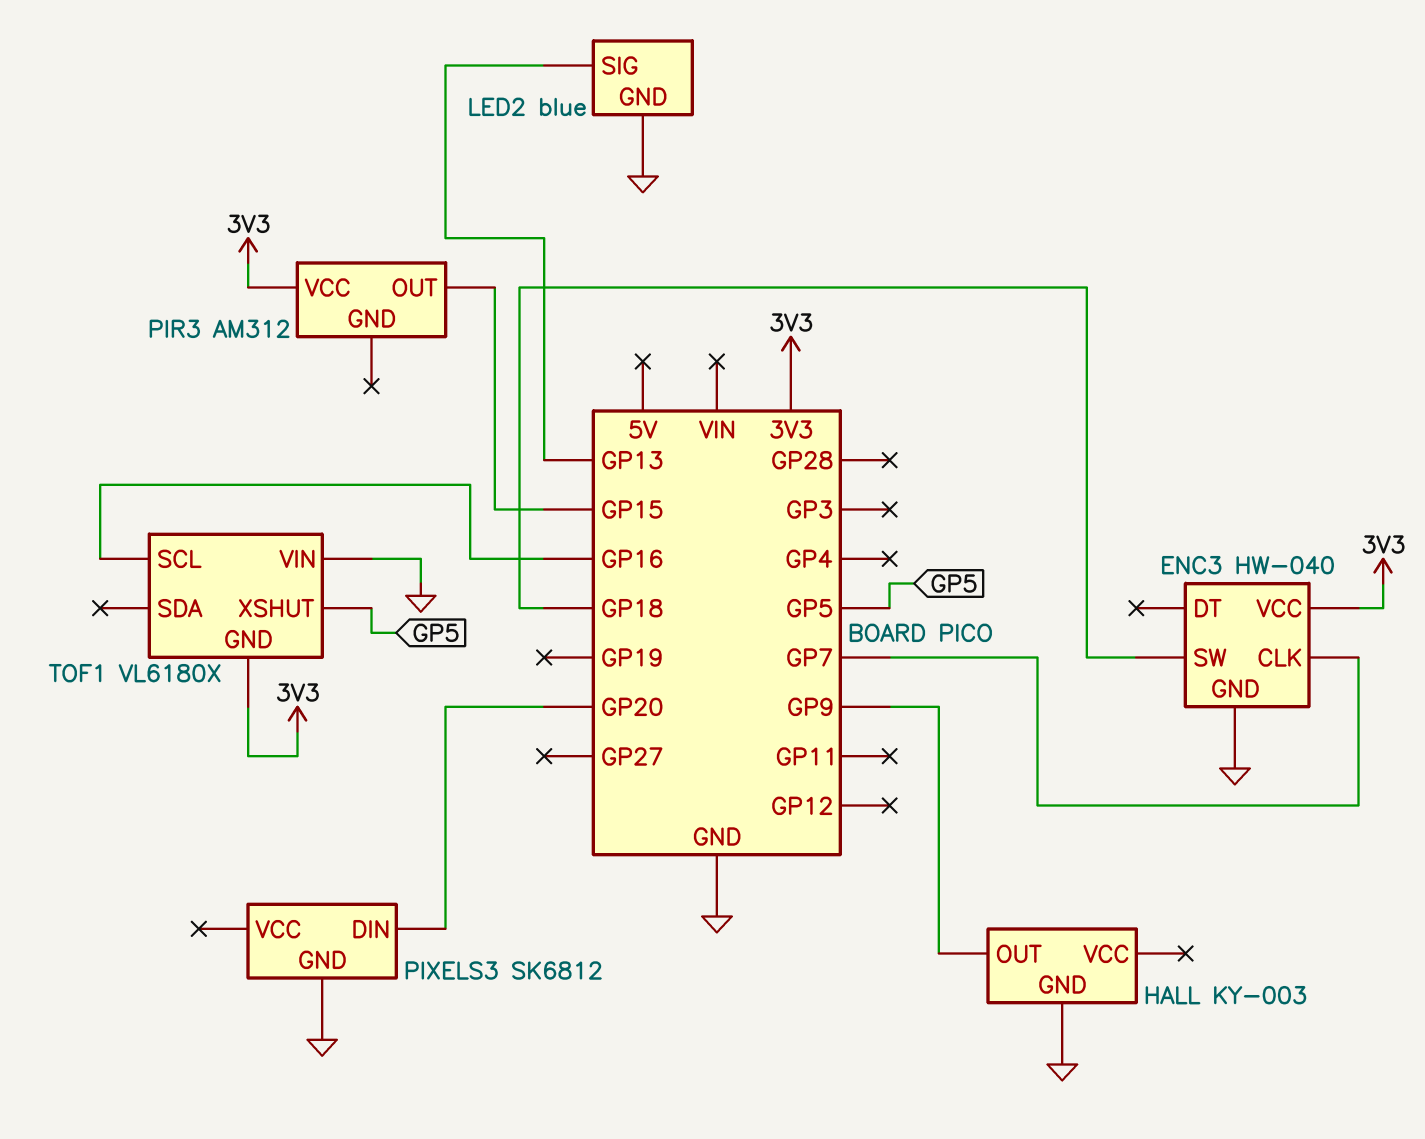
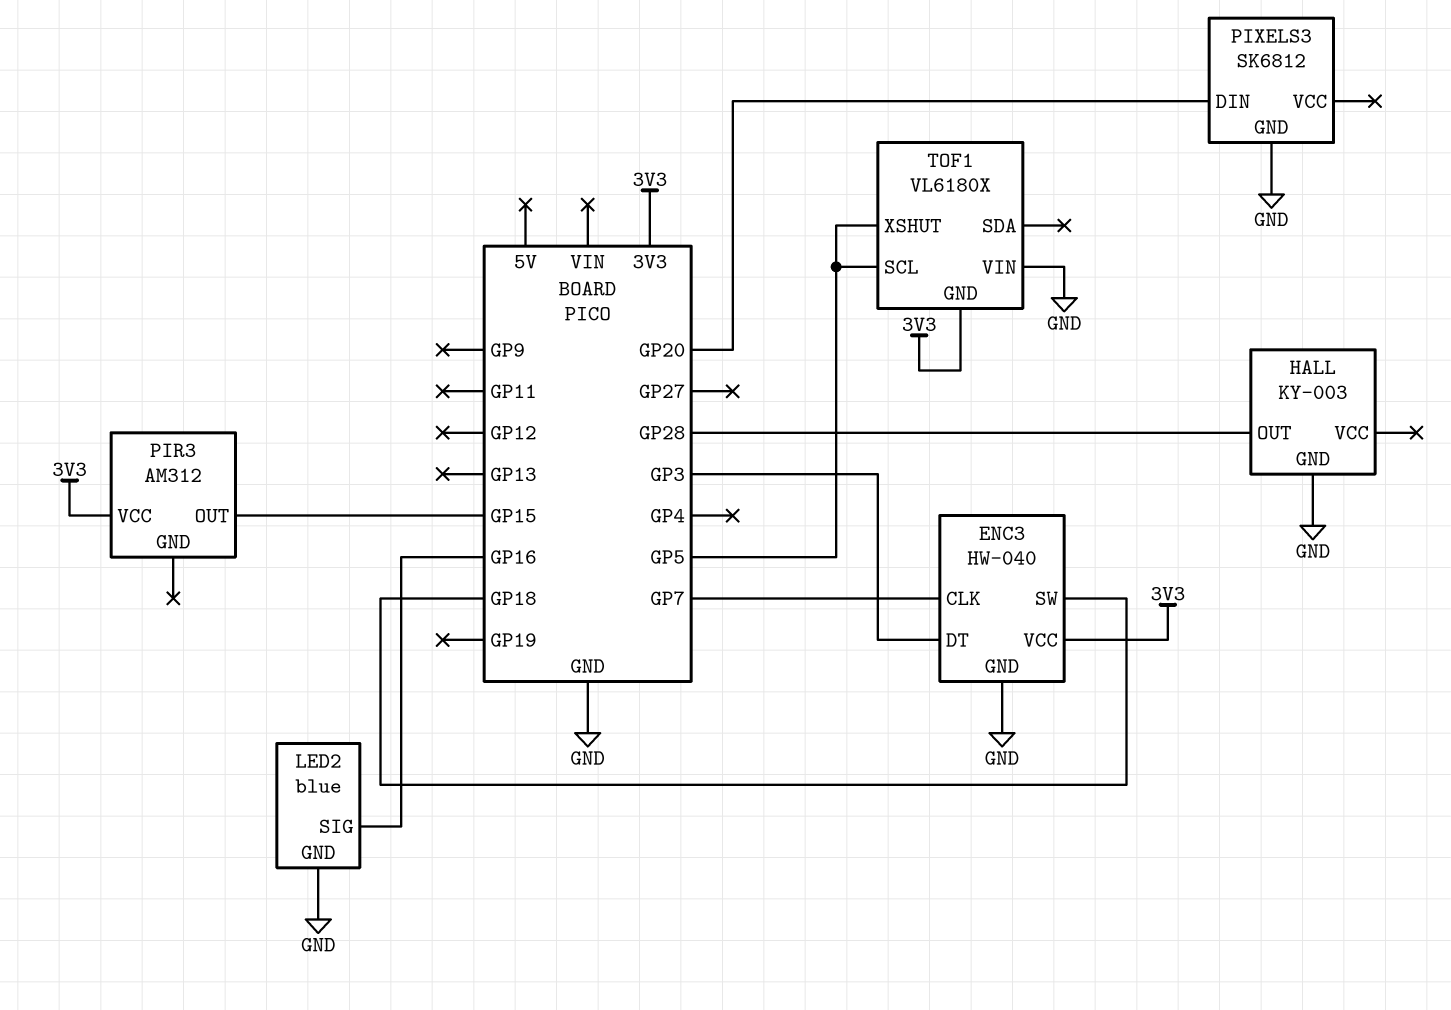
ENC3 pin DT: none -> GP3
HALL pin OUT: GP9 -> GP28
LED2 pin SIG: GP13 -> GP16
TOF1 pin SCL: GP16 -> GP5

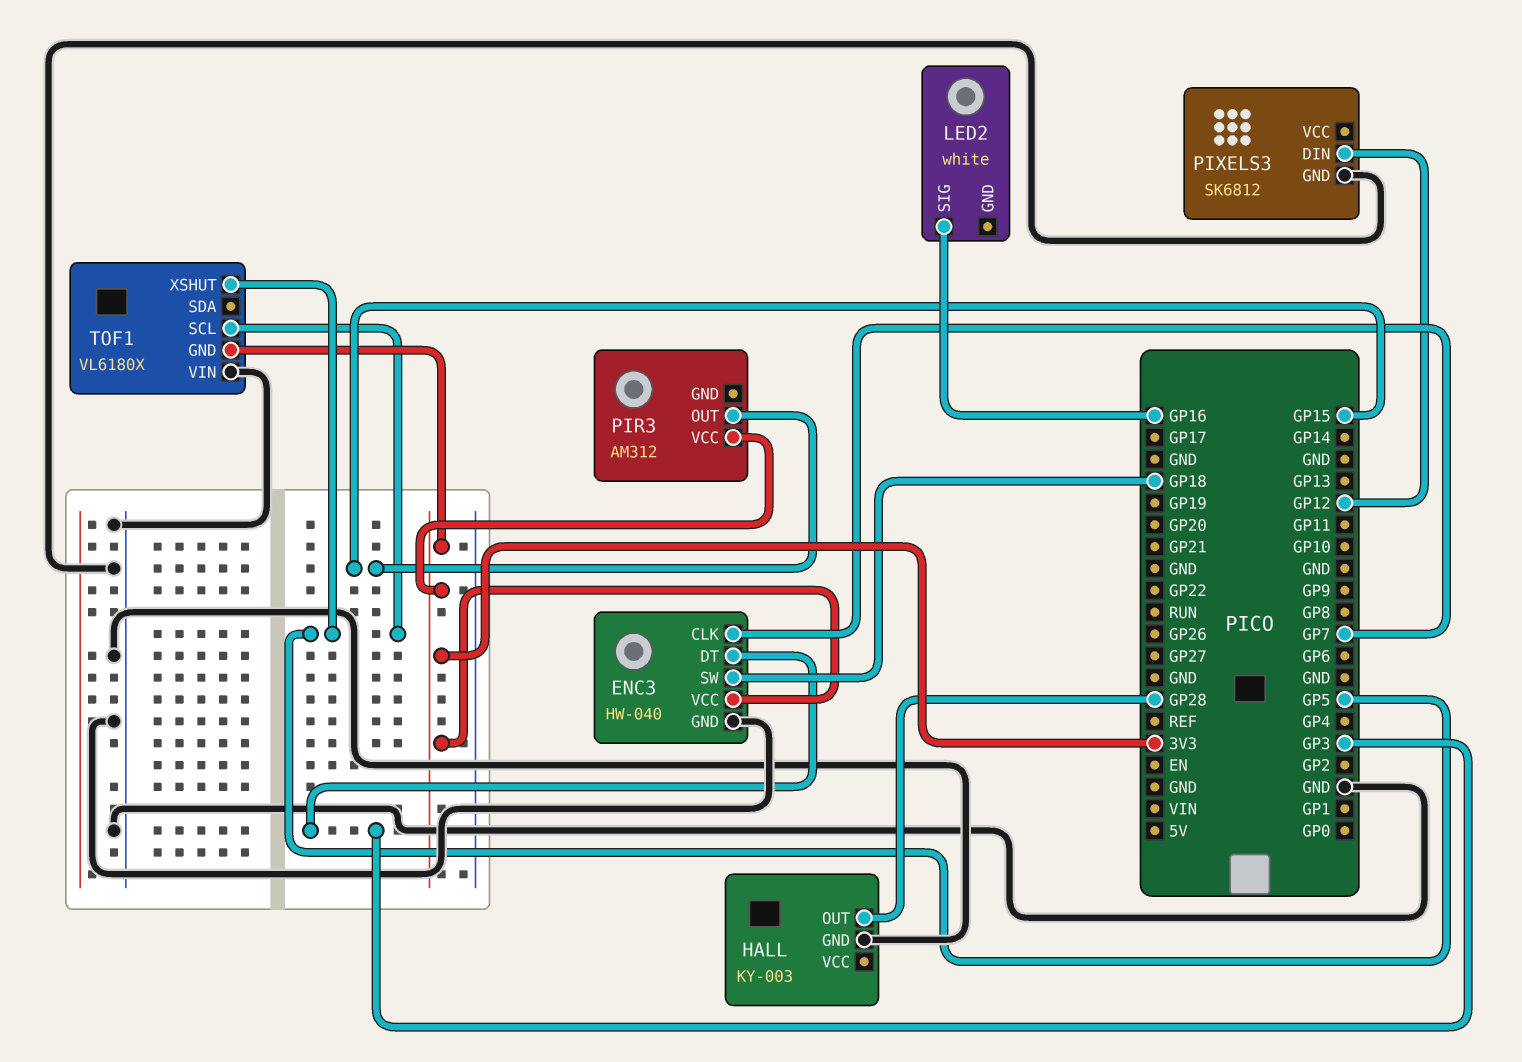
LED2: blue -> white
LED2 pin GND: GND -> none
PIXELS3 pin DIN: GP20 -> GP12

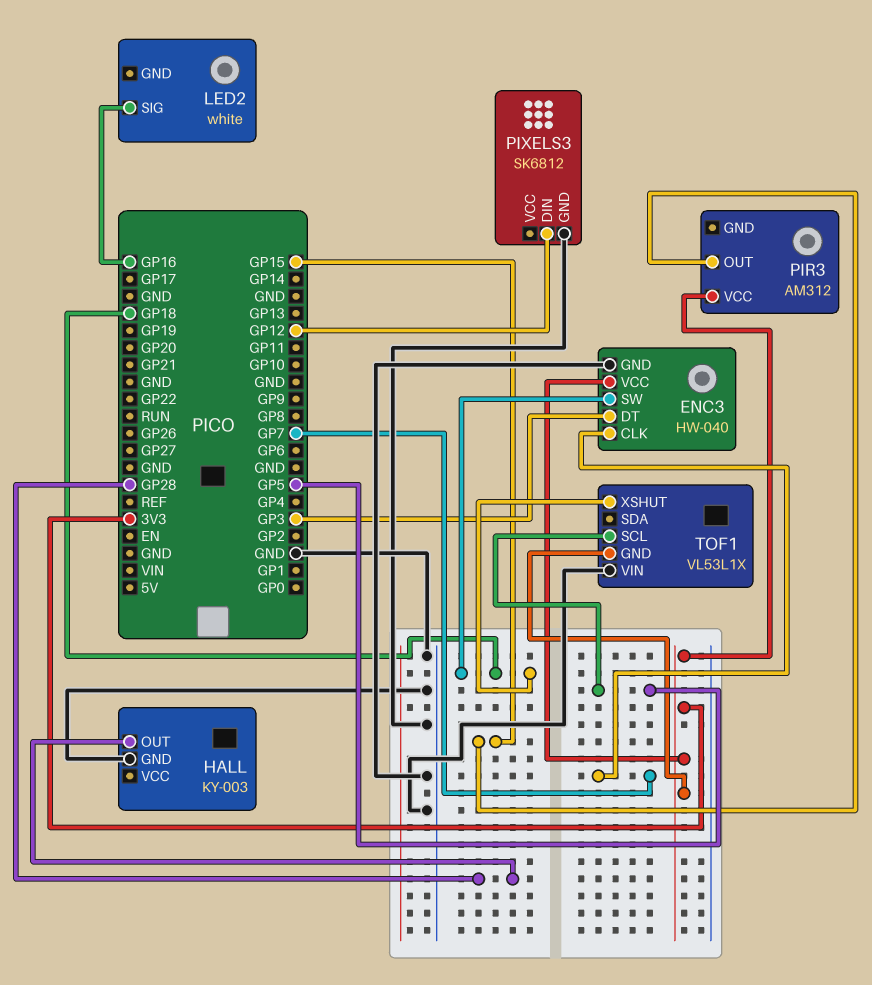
TOF1: VL6180X -> VL53L1X
TOF1 pin XSHUT: GP5 -> GP18

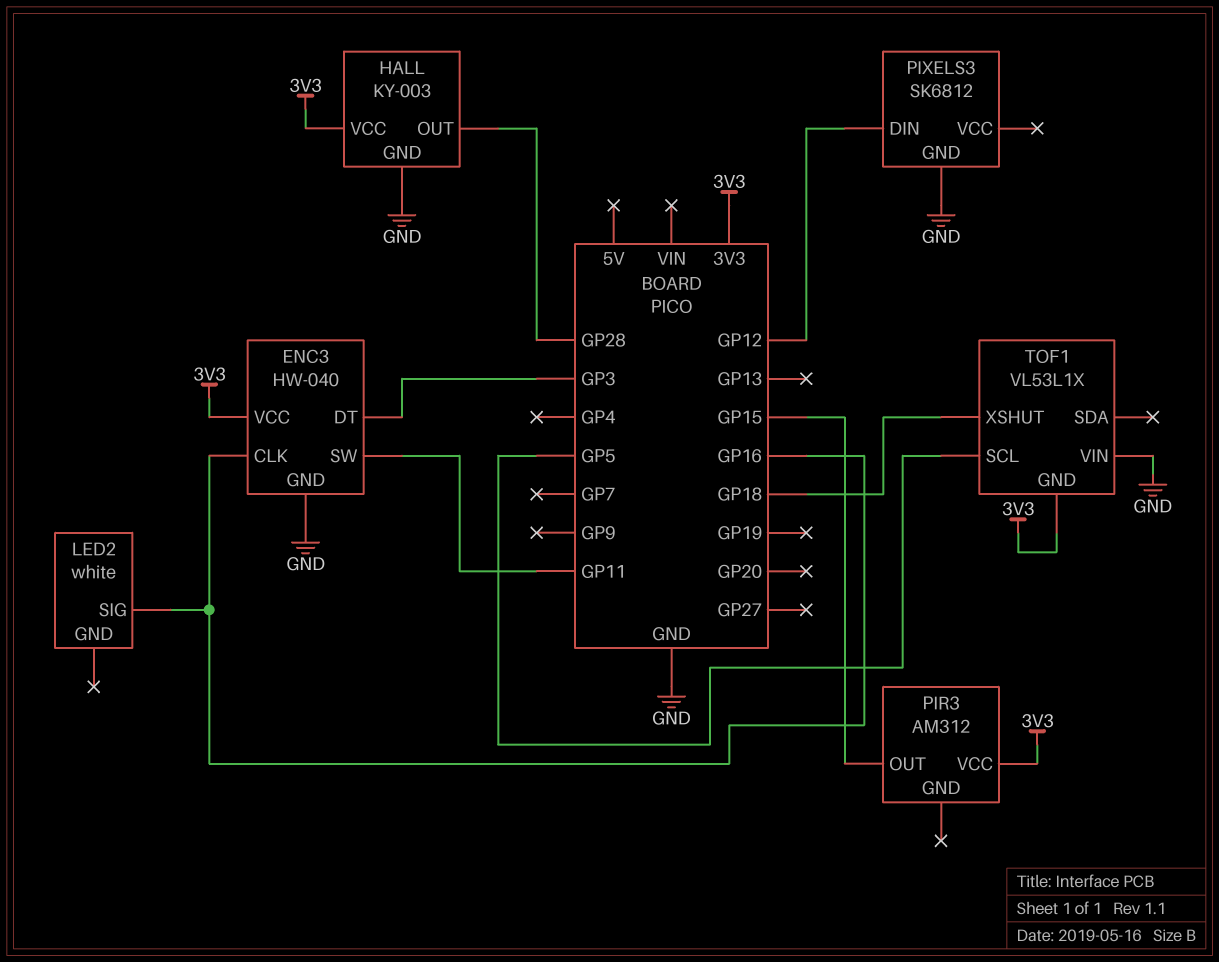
ENC3 pin CLK: GP7 -> GP16
ENC3 pin SW: GP18 -> GP11
HALL pin VCC: none -> 3V3

